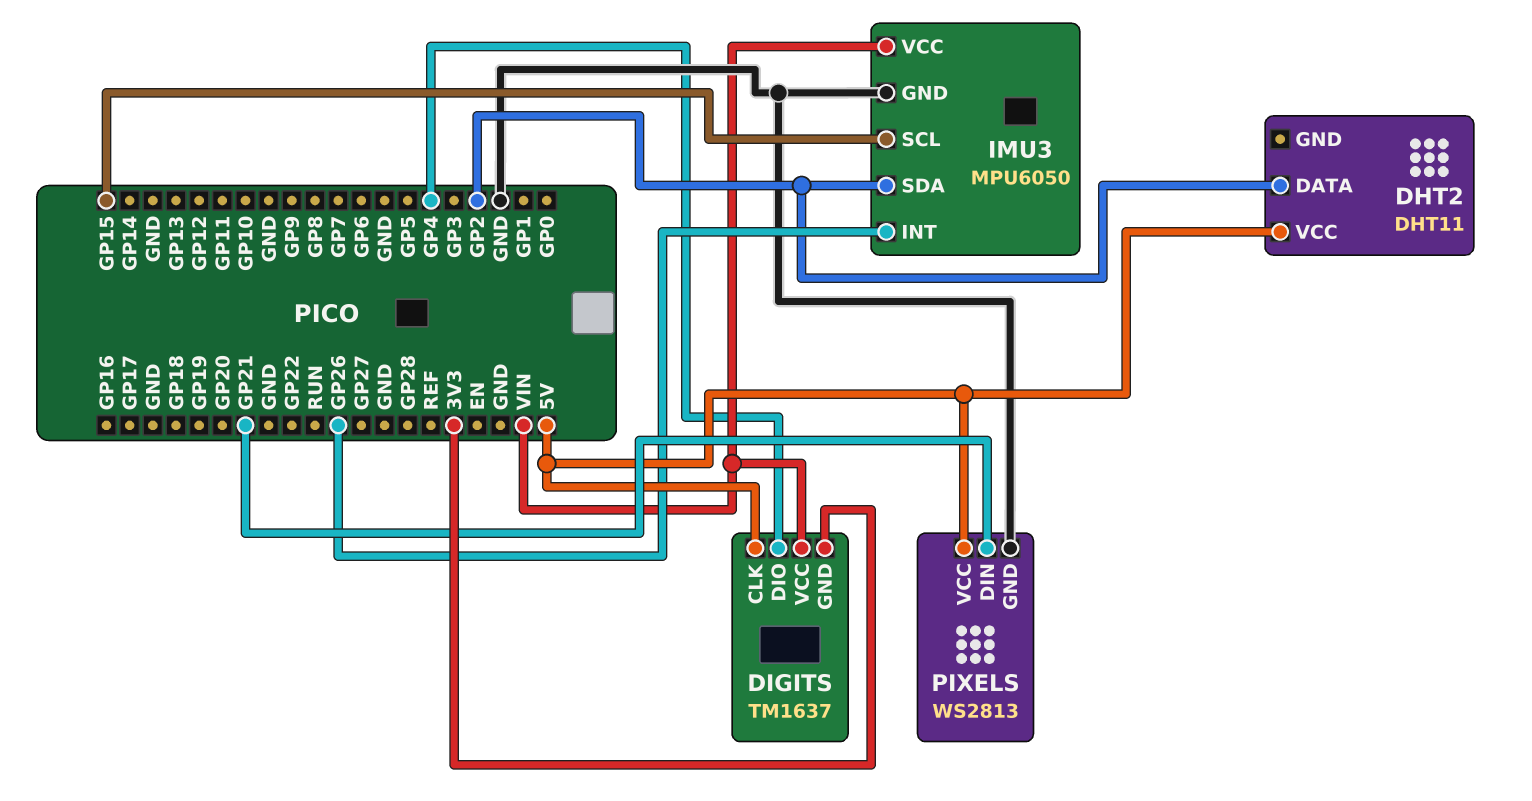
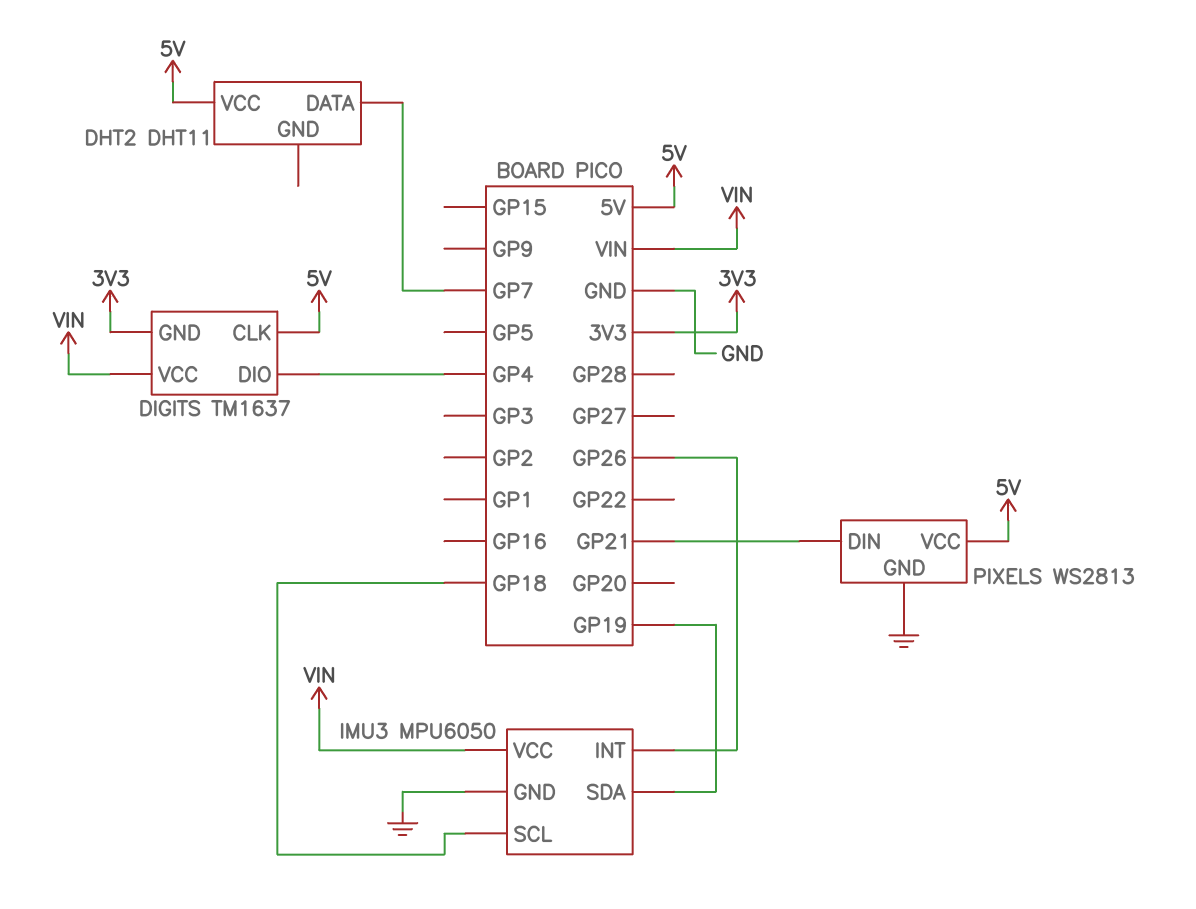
DHT2 pin DATA: GP2 -> GP7
IMU3 pin SCL: GP15 -> GP18
IMU3 pin SDA: GP2 -> GP19

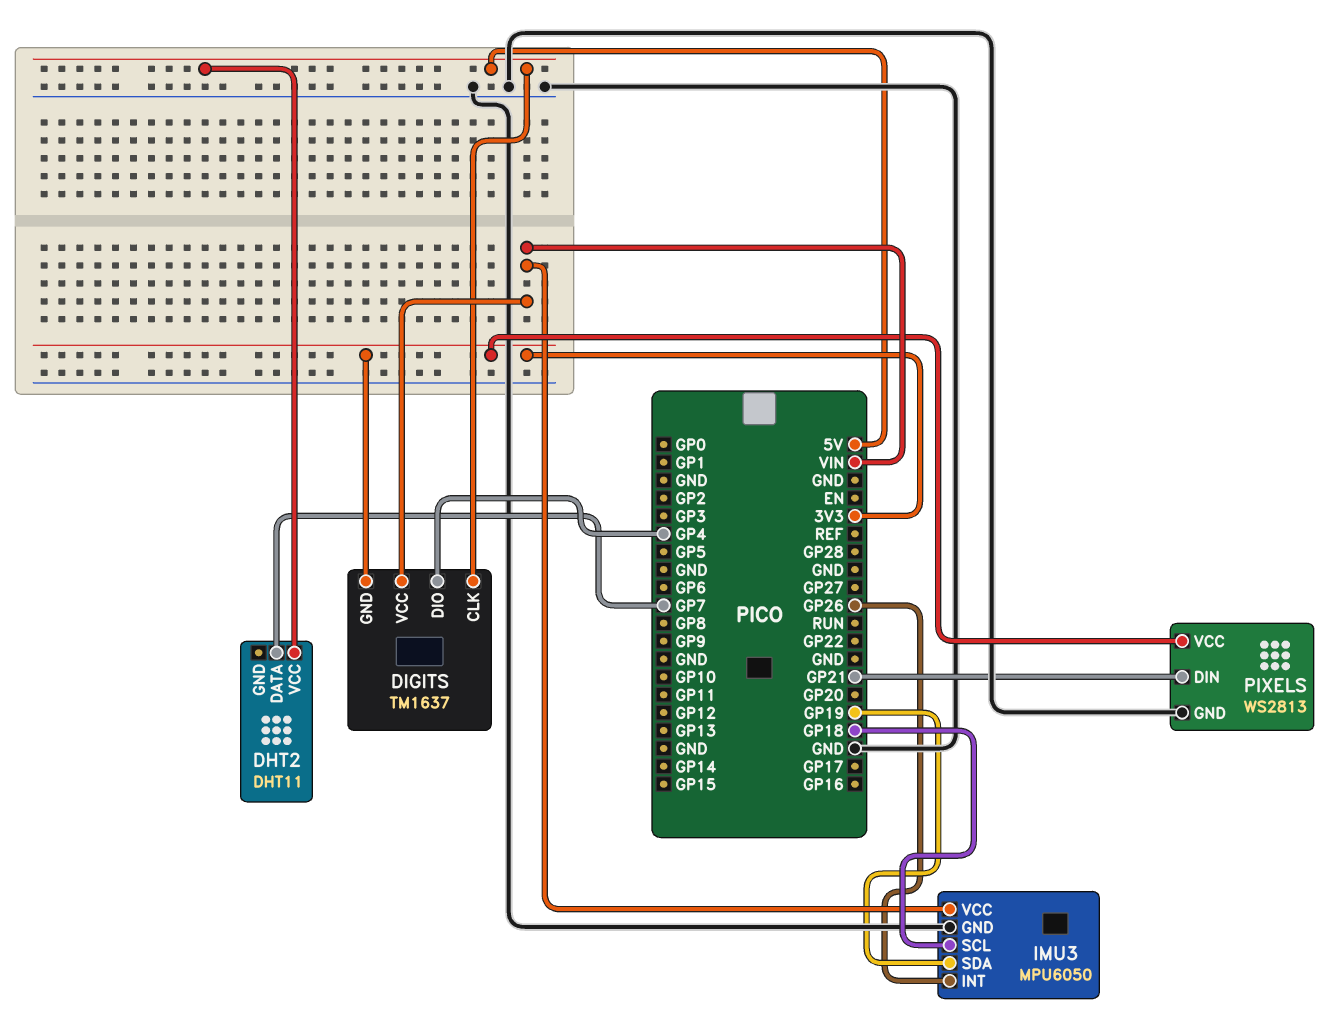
PIXELS pin VCC: 5V -> 3V3

